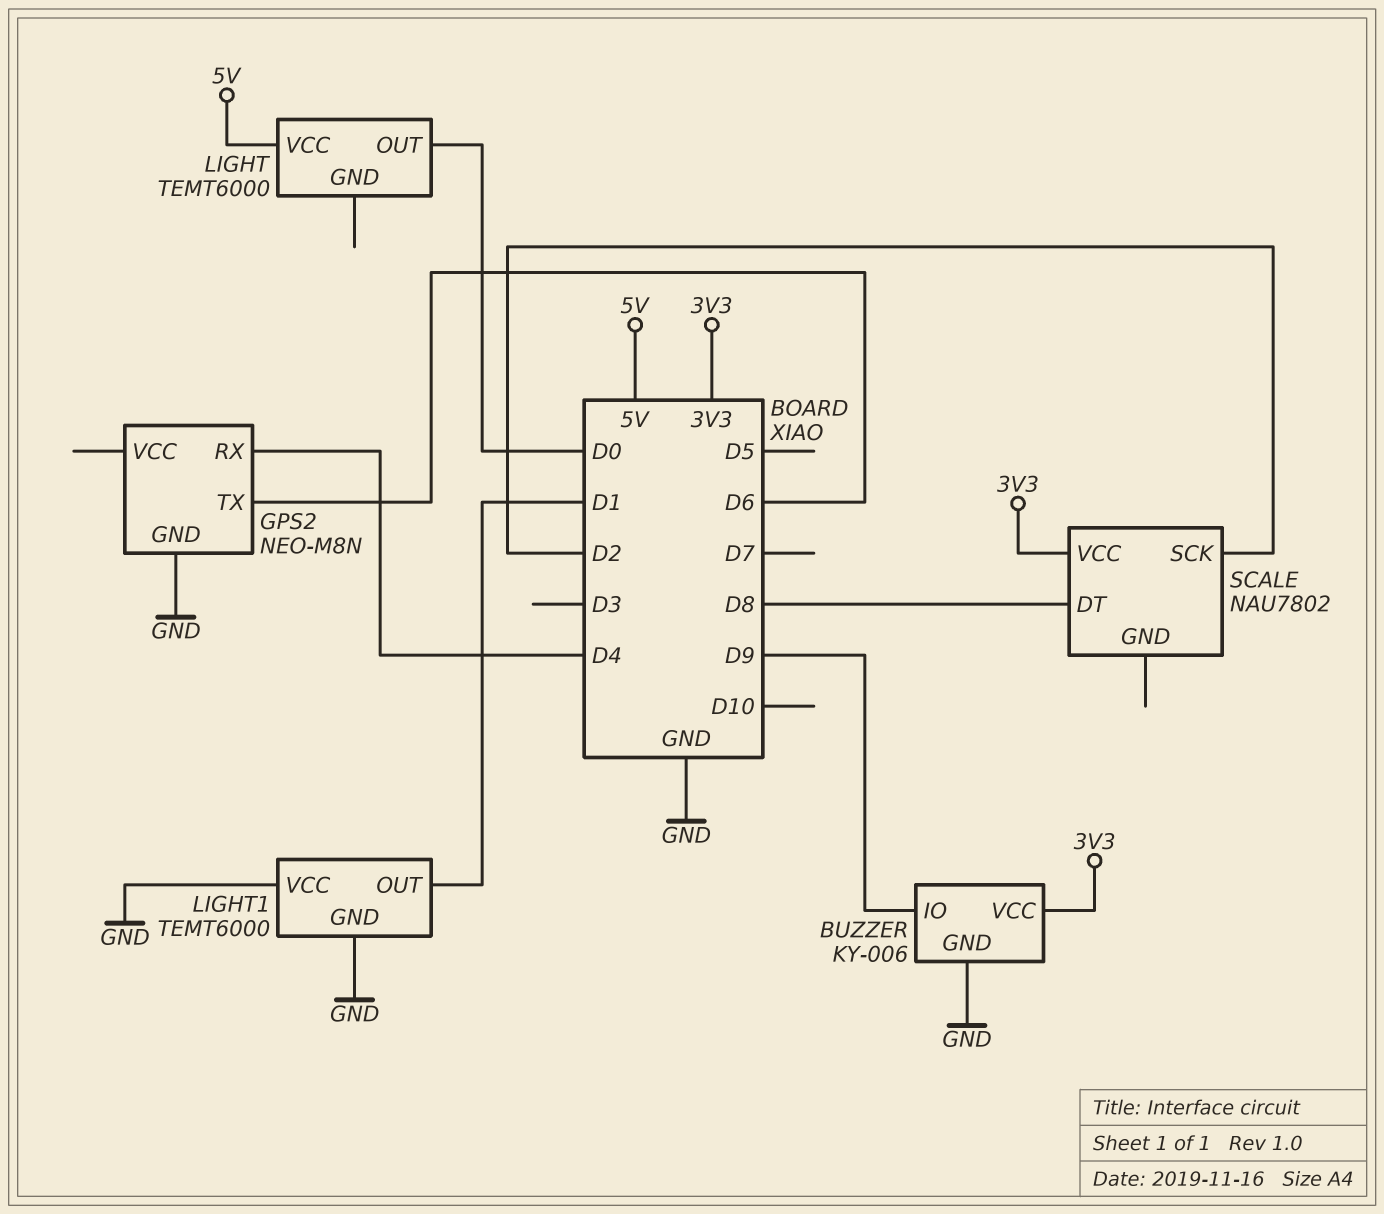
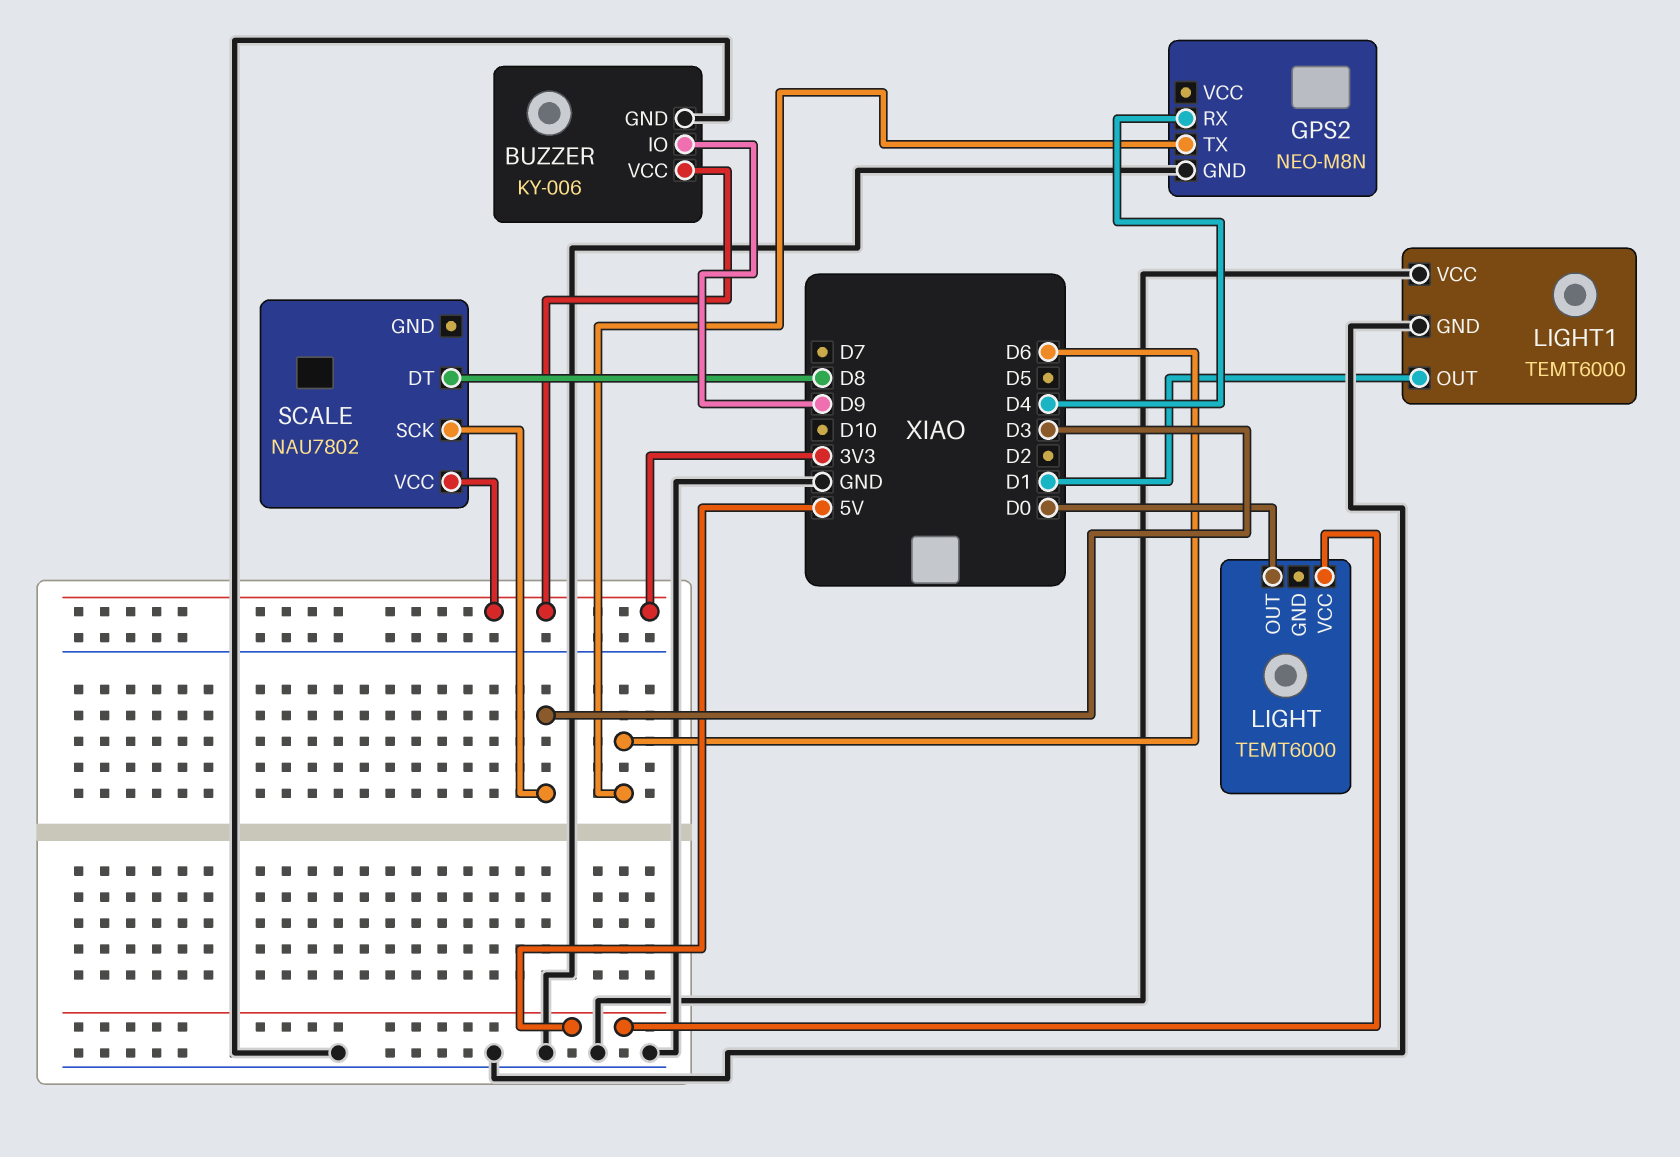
SCALE pin SCK: D2 -> D3

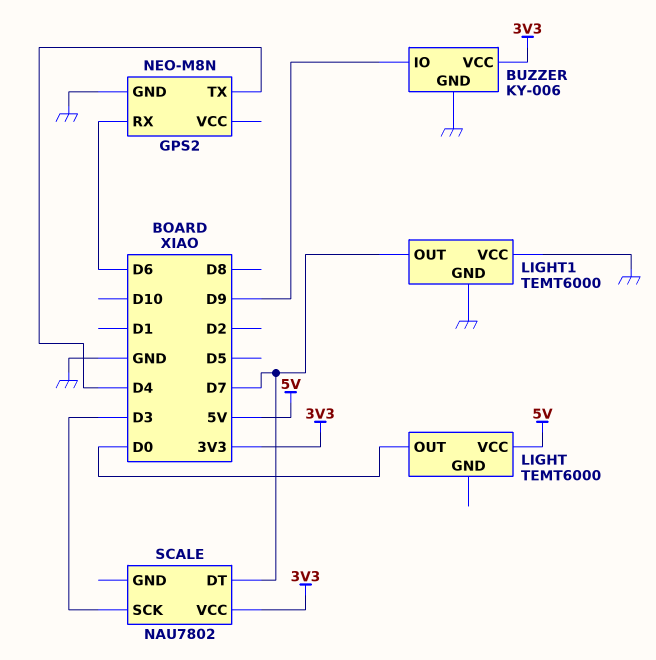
GPS2 pin RX: D4 -> D6
GPS2 pin TX: D6 -> D4
LIGHT1 pin OUT: D1 -> D7
SCALE pin DT: D8 -> D7

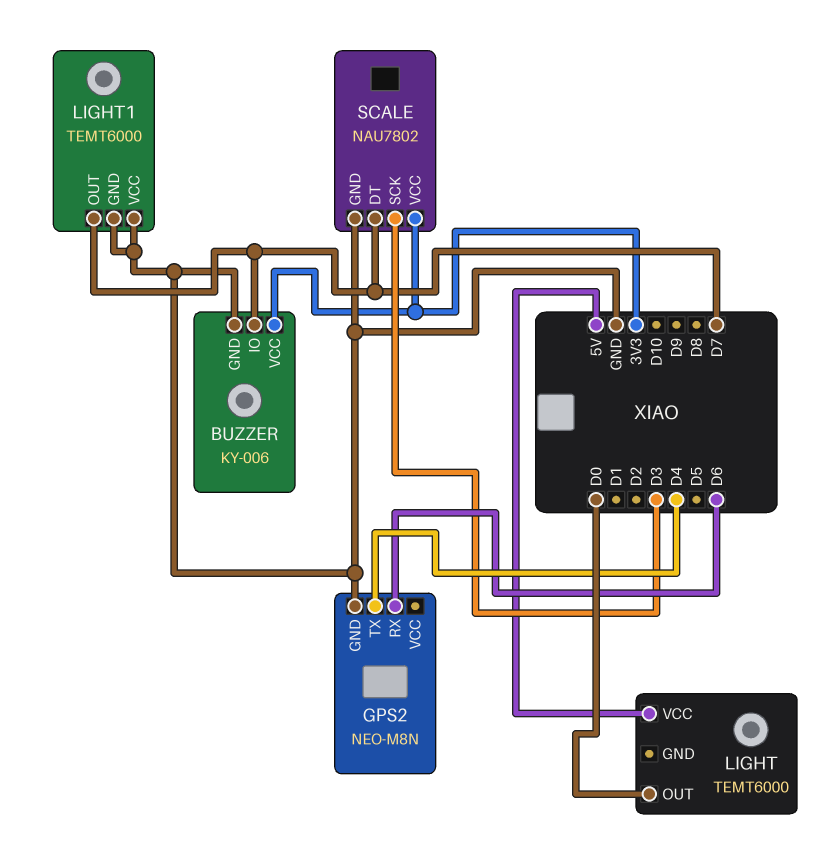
BUZZER pin IO: D9 -> D7
SCALE pin GND: none -> GND

